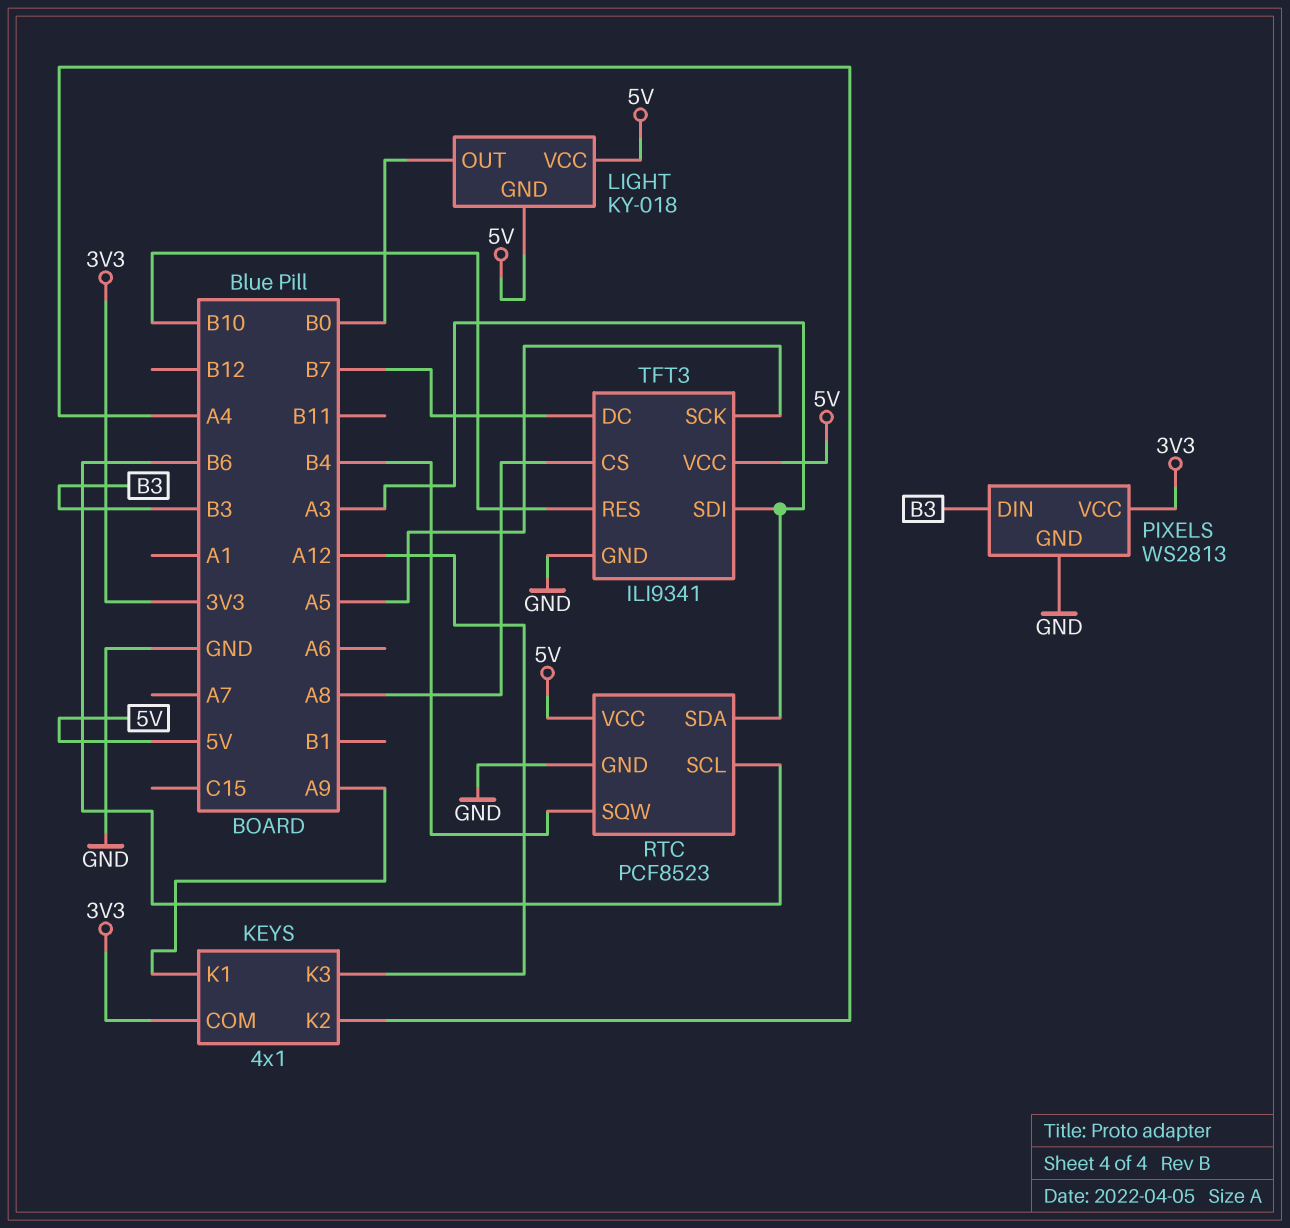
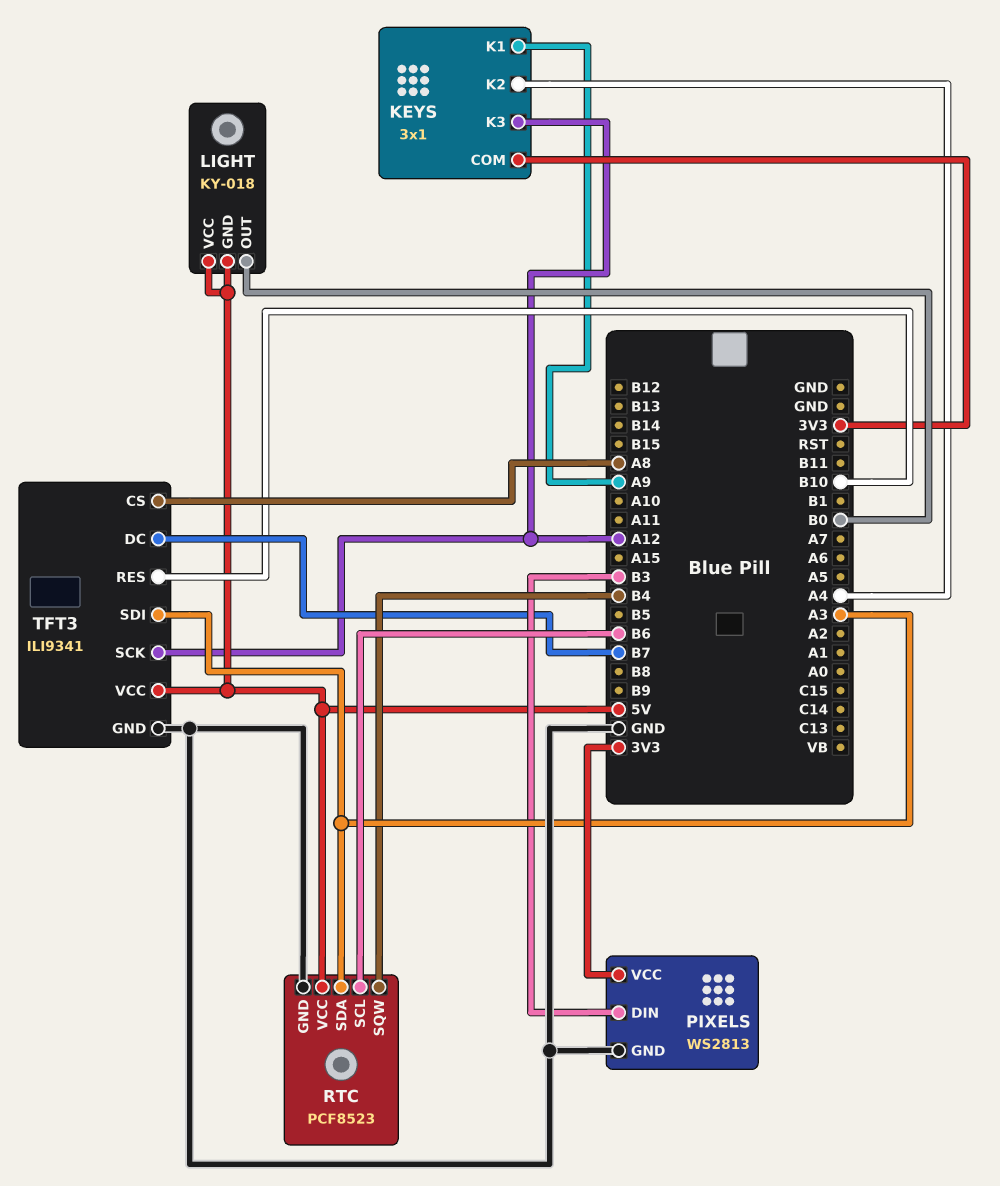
KEYS: 4x1 -> 3x1
TFT3 pin SCK: A5 -> A12

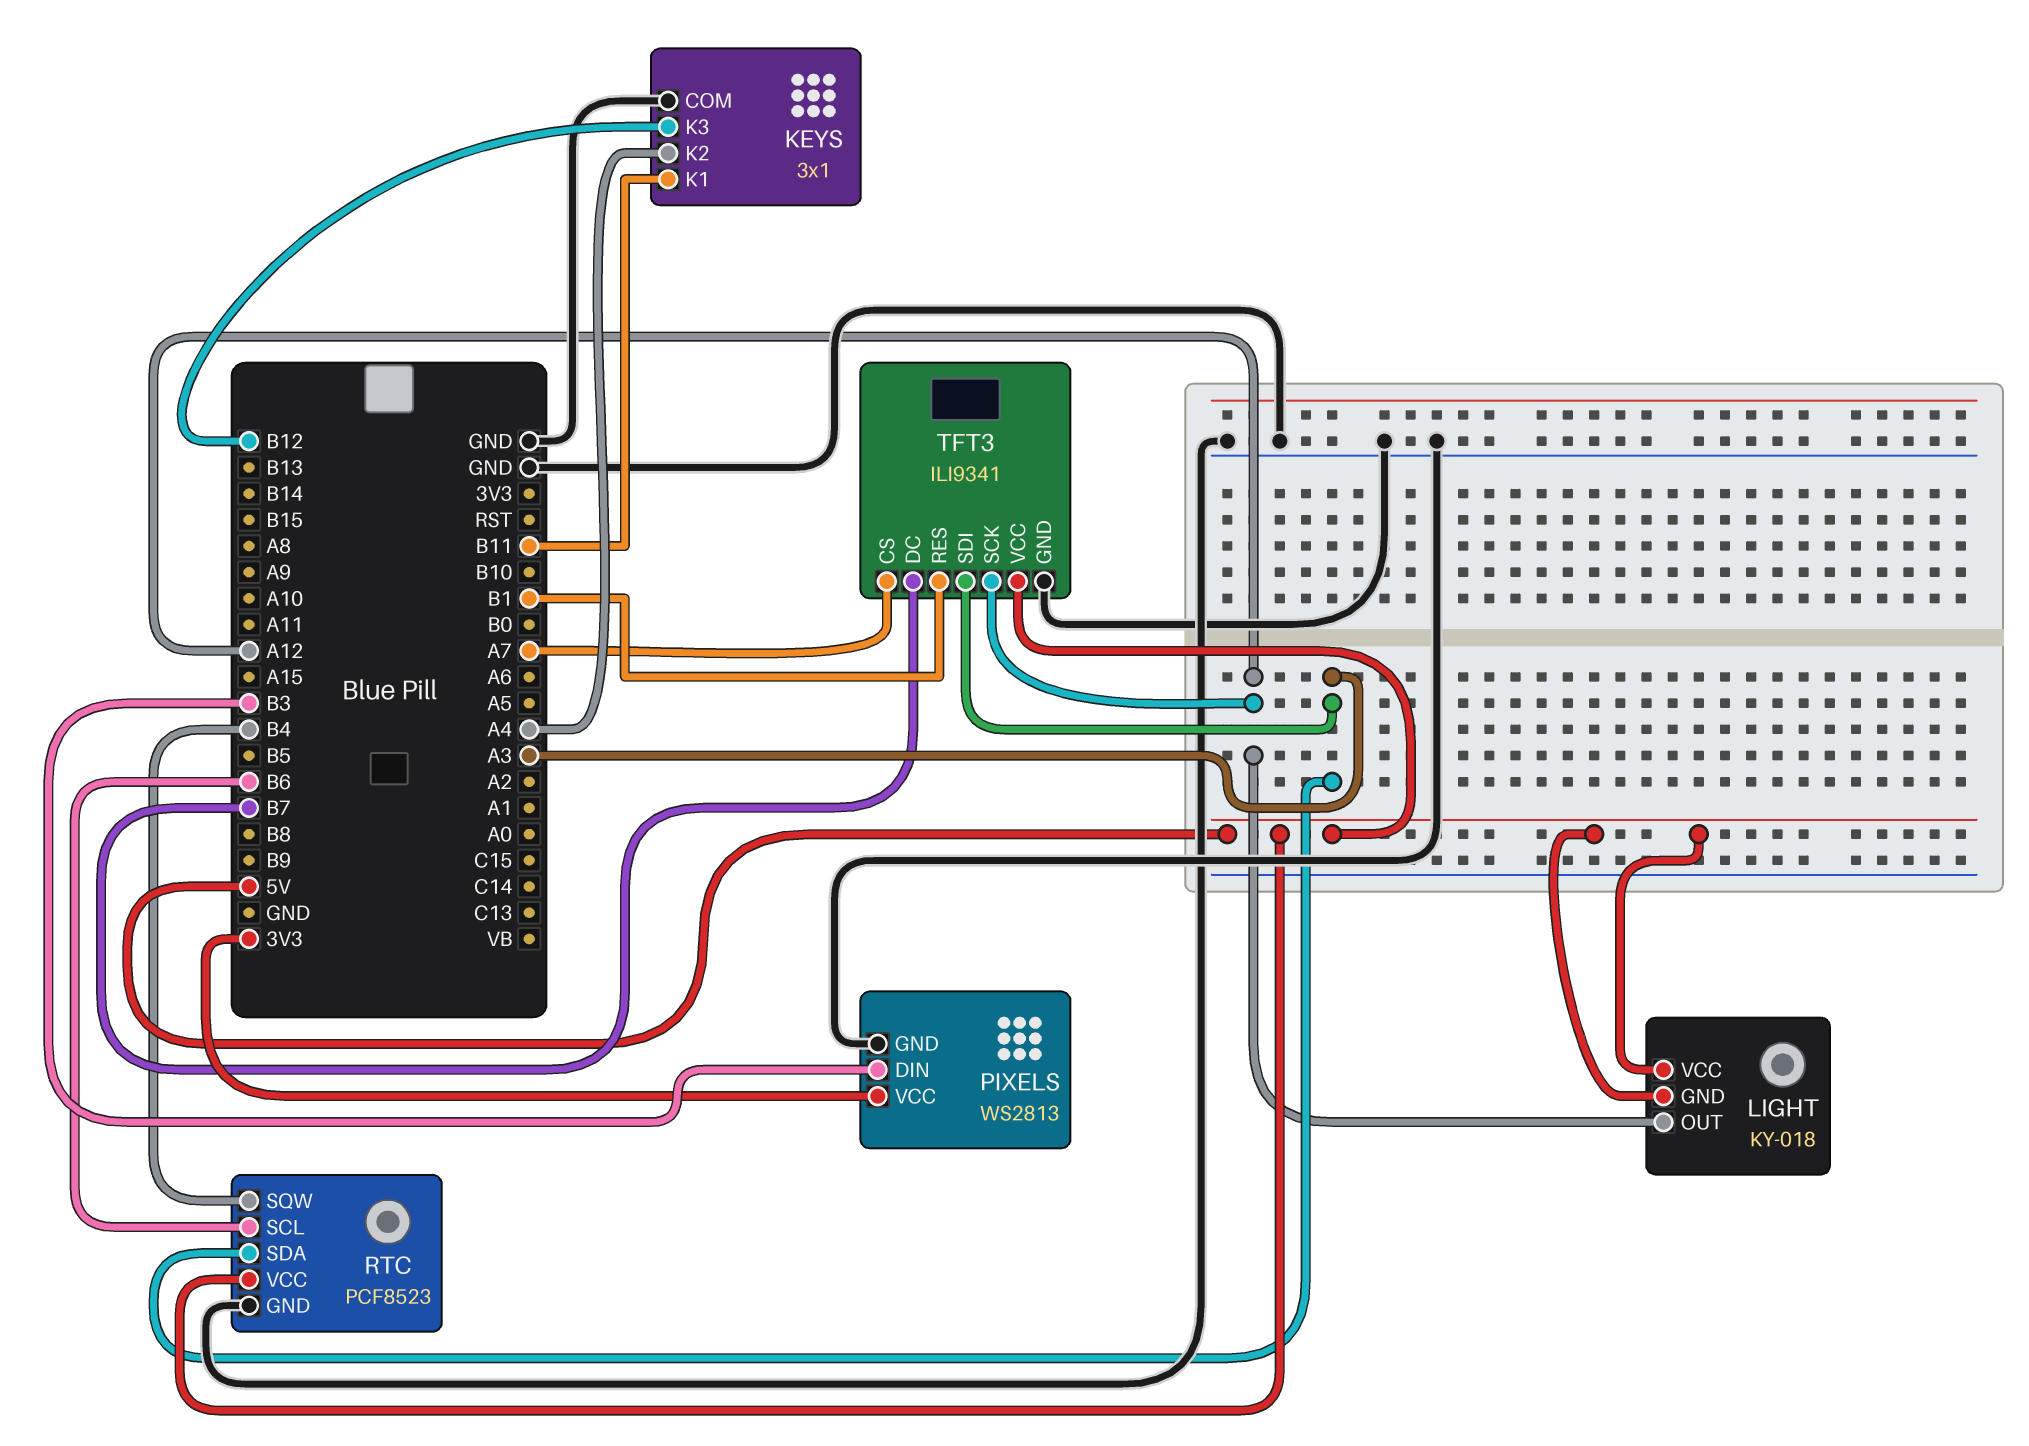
KEYS pin COM: 3V3 -> GND
KEYS pin K1: A9 -> B11
KEYS pin K3: A12 -> B12
LIGHT pin OUT: B0 -> A12
TFT3 pin CS: A8 -> A7
TFT3 pin RES: B10 -> B1

